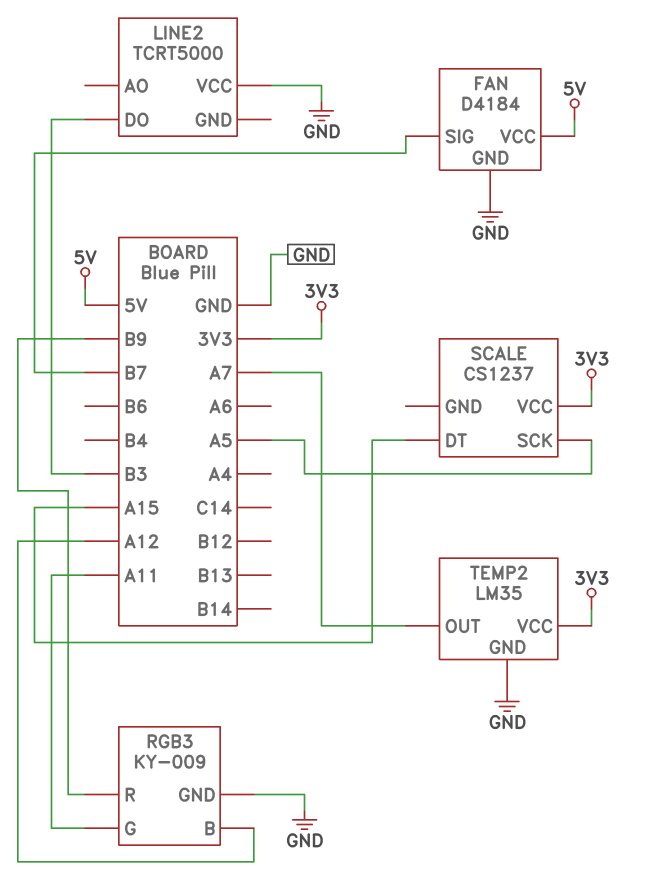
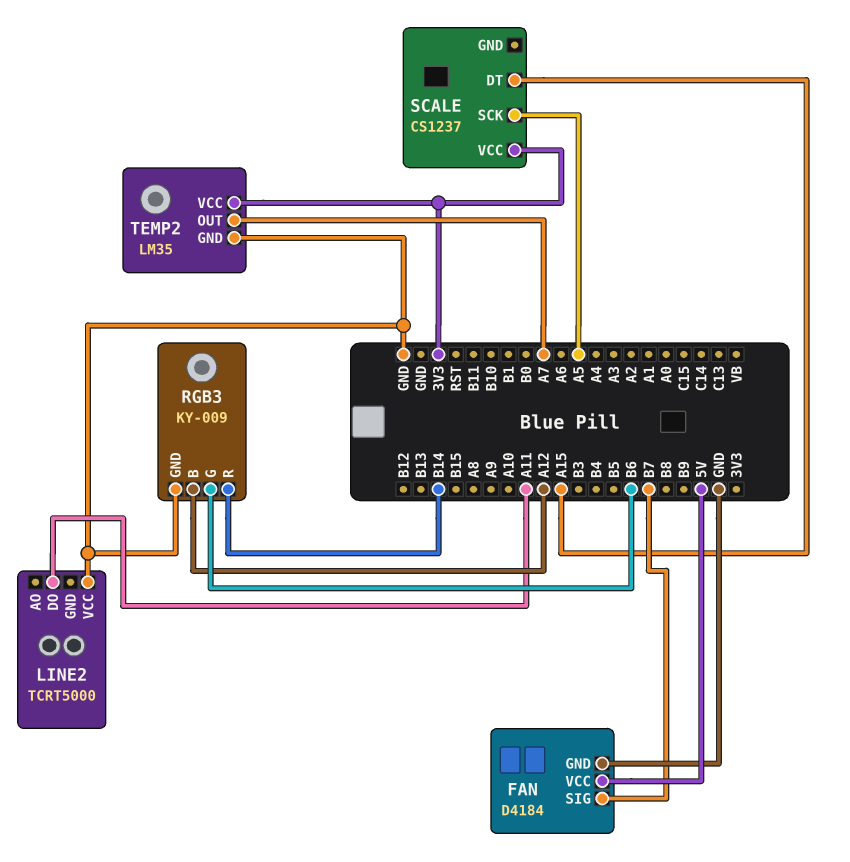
LINE2 pin DO: B3 -> A11
RGB3 pin G: A11 -> B6
RGB3 pin R: B9 -> B14

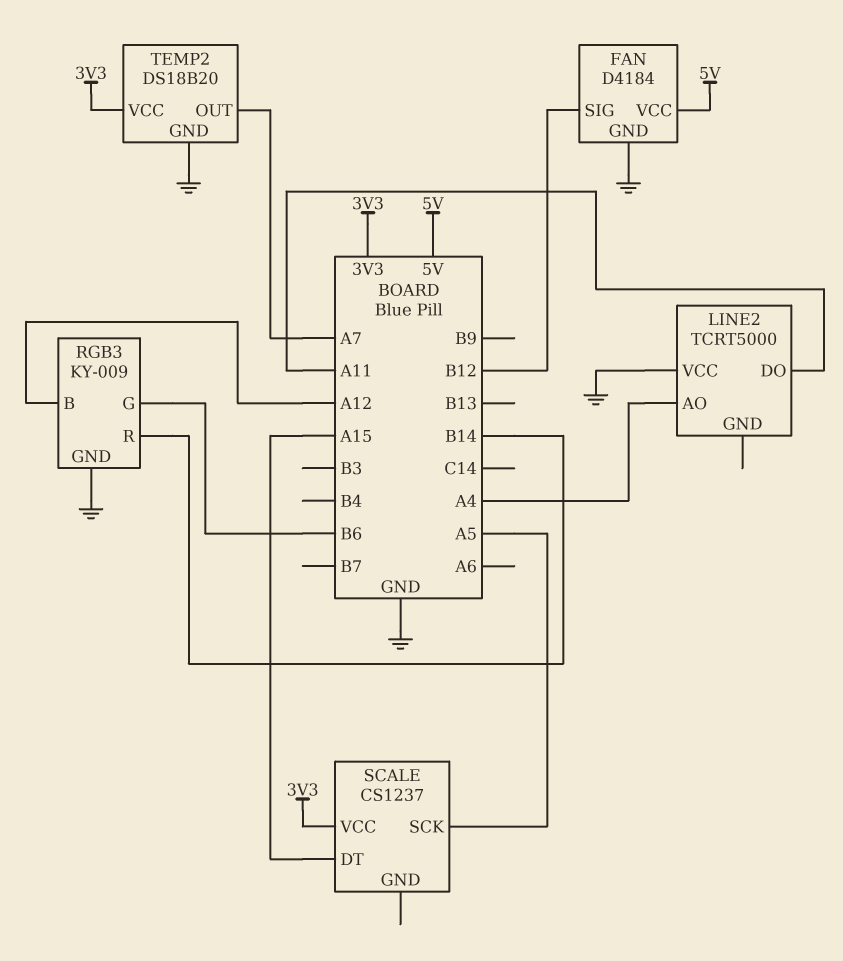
FAN pin SIG: B7 -> B12
LINE2 pin AO: none -> A4
TEMP2: LM35 -> DS18B20

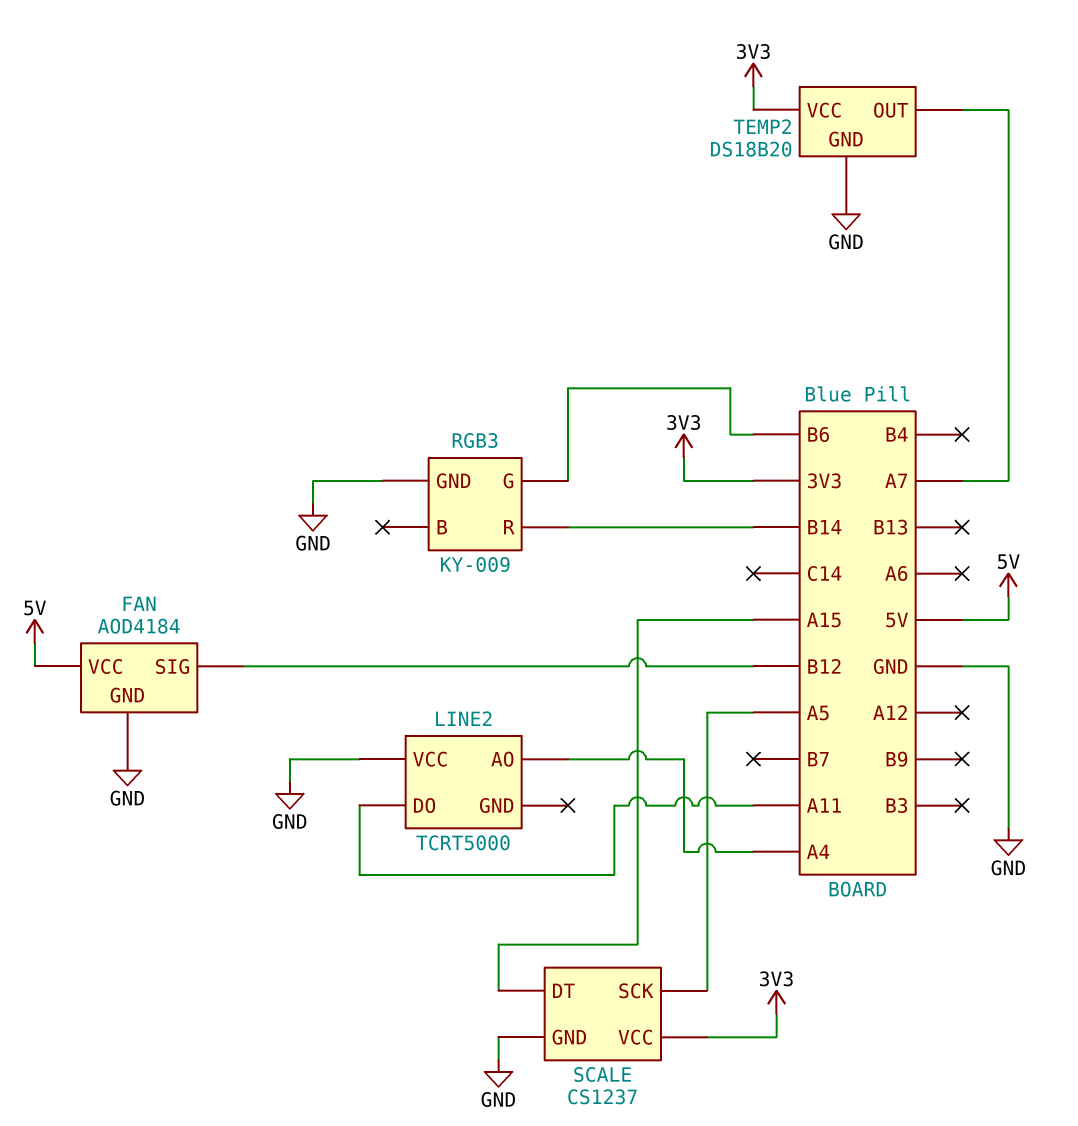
FAN: D4184 -> AOD4184
RGB3 pin B: A12 -> none
SCALE pin GND: none -> GND

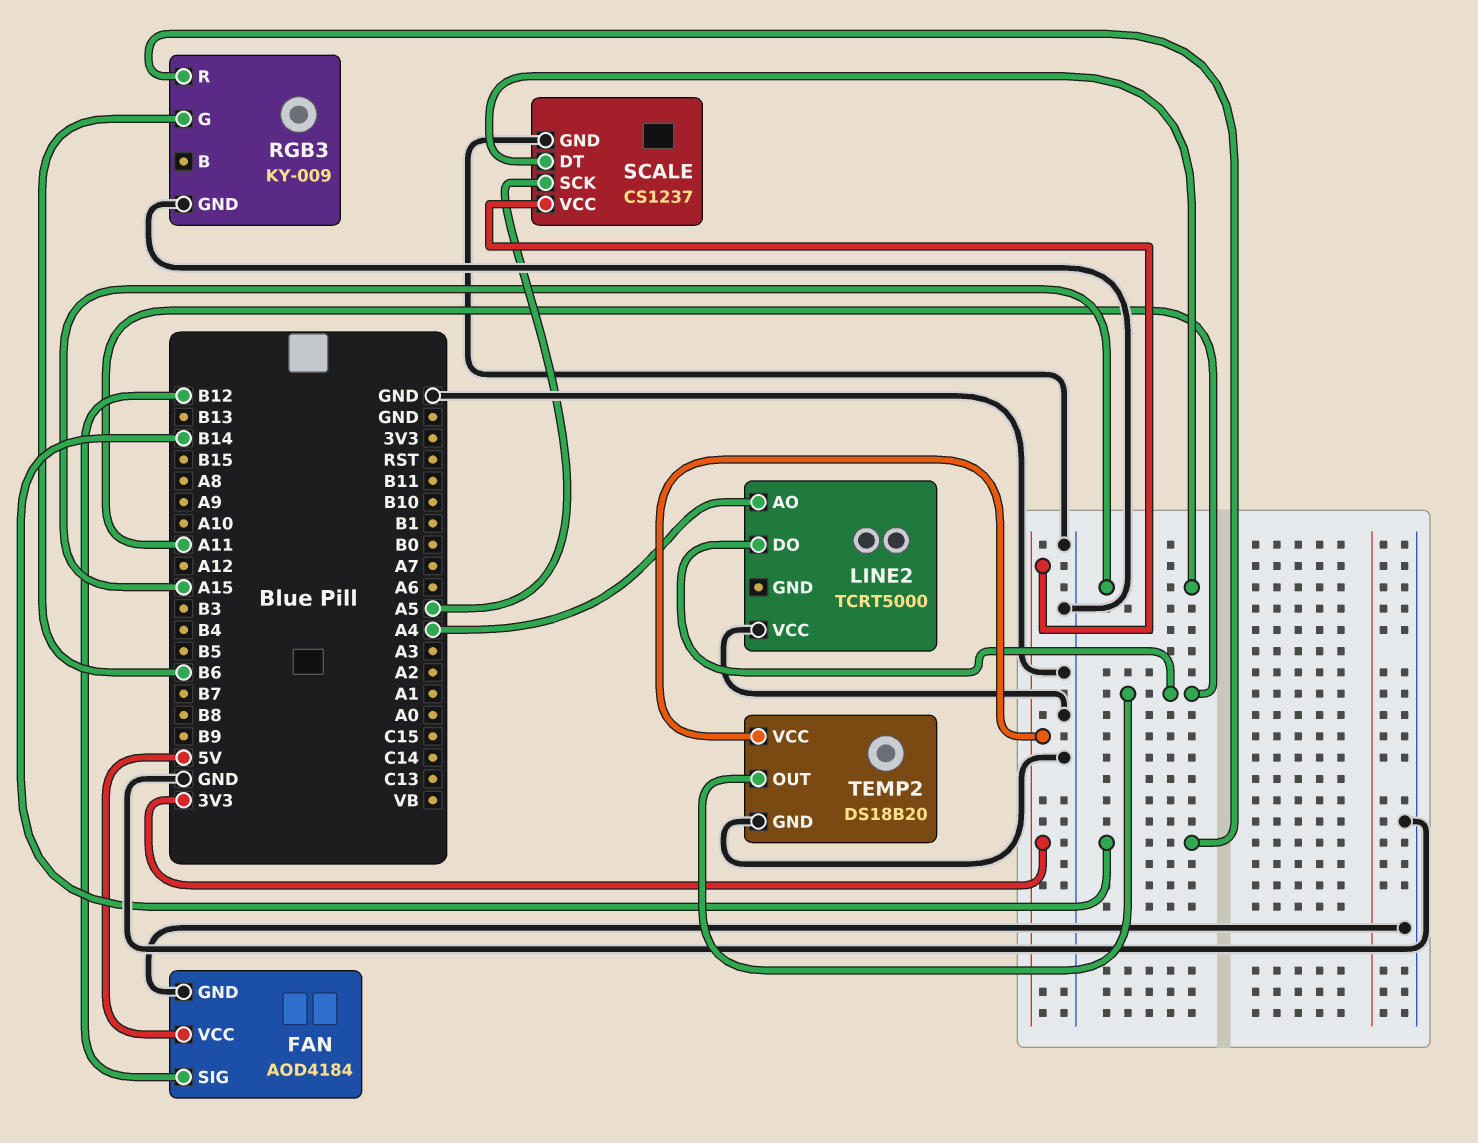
TEMP2 pin OUT: A7 -> A11

